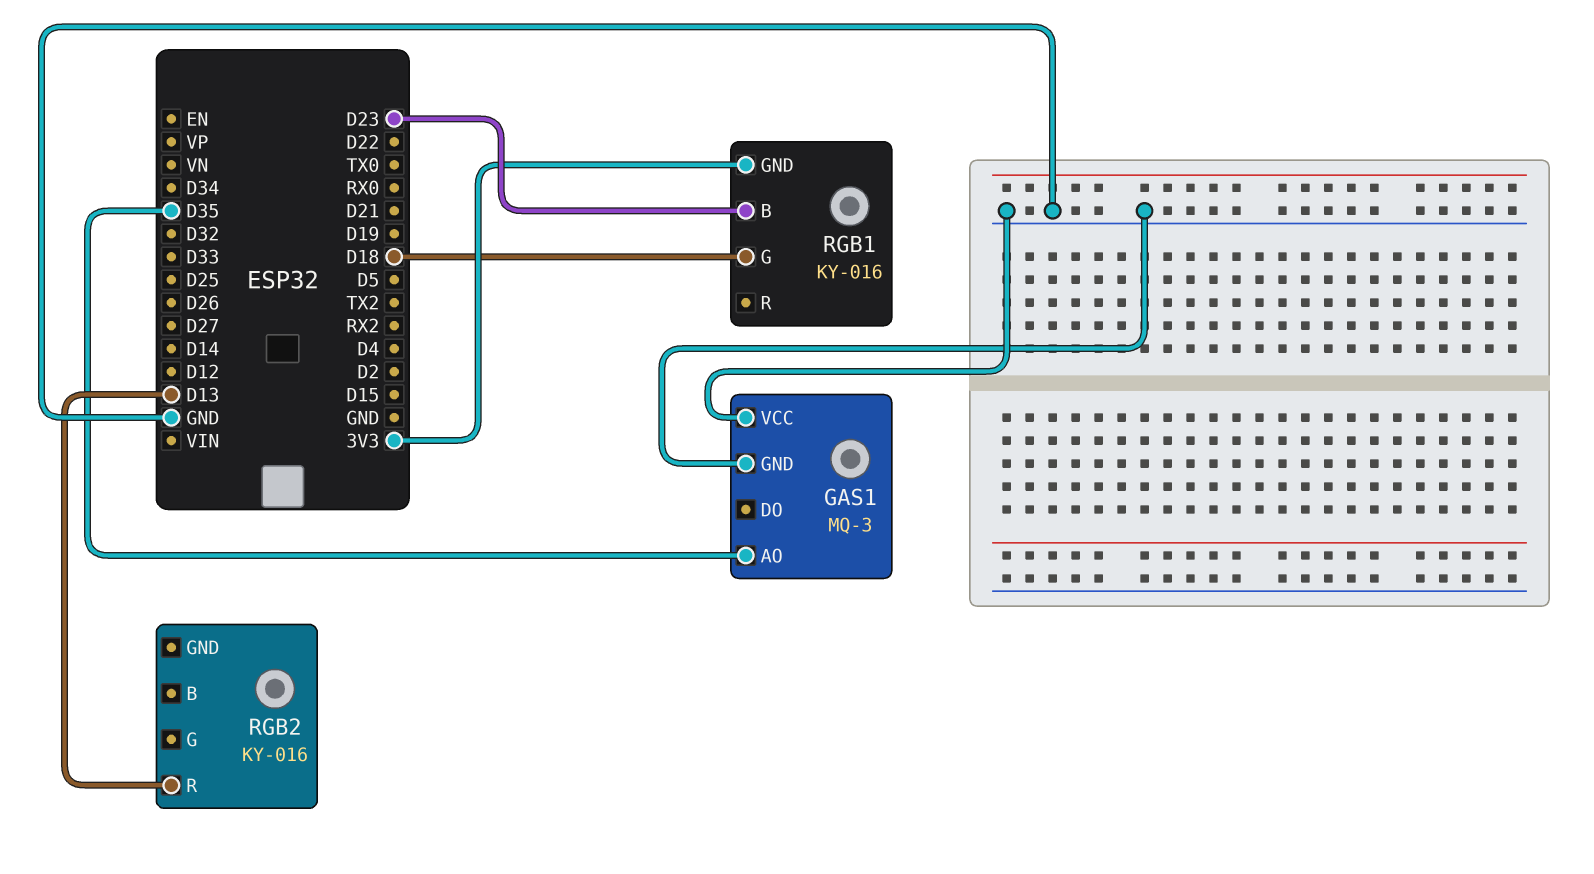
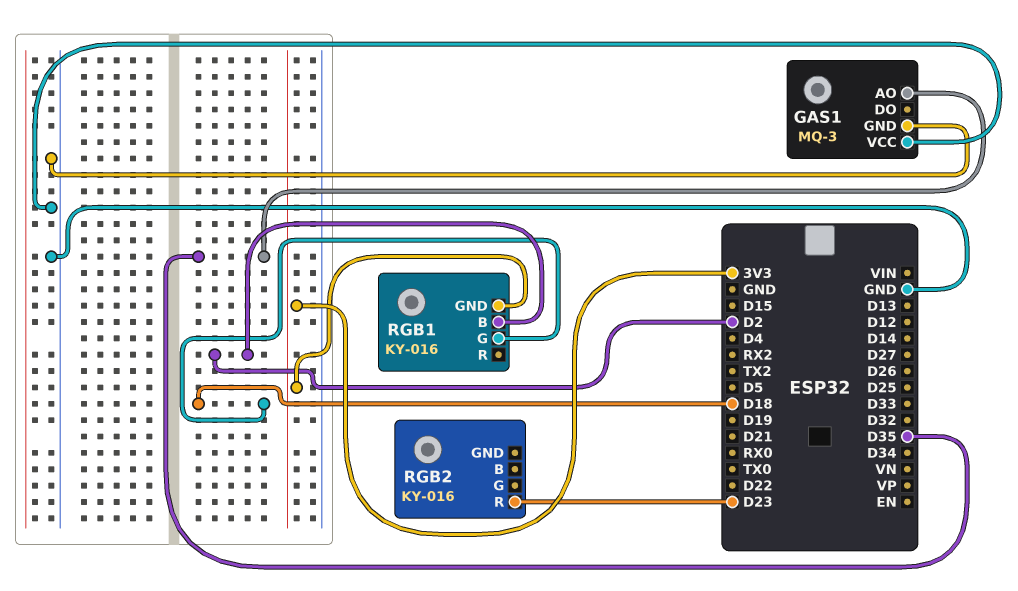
RGB1 pin B: D23 -> D2
RGB2 pin R: D13 -> D23

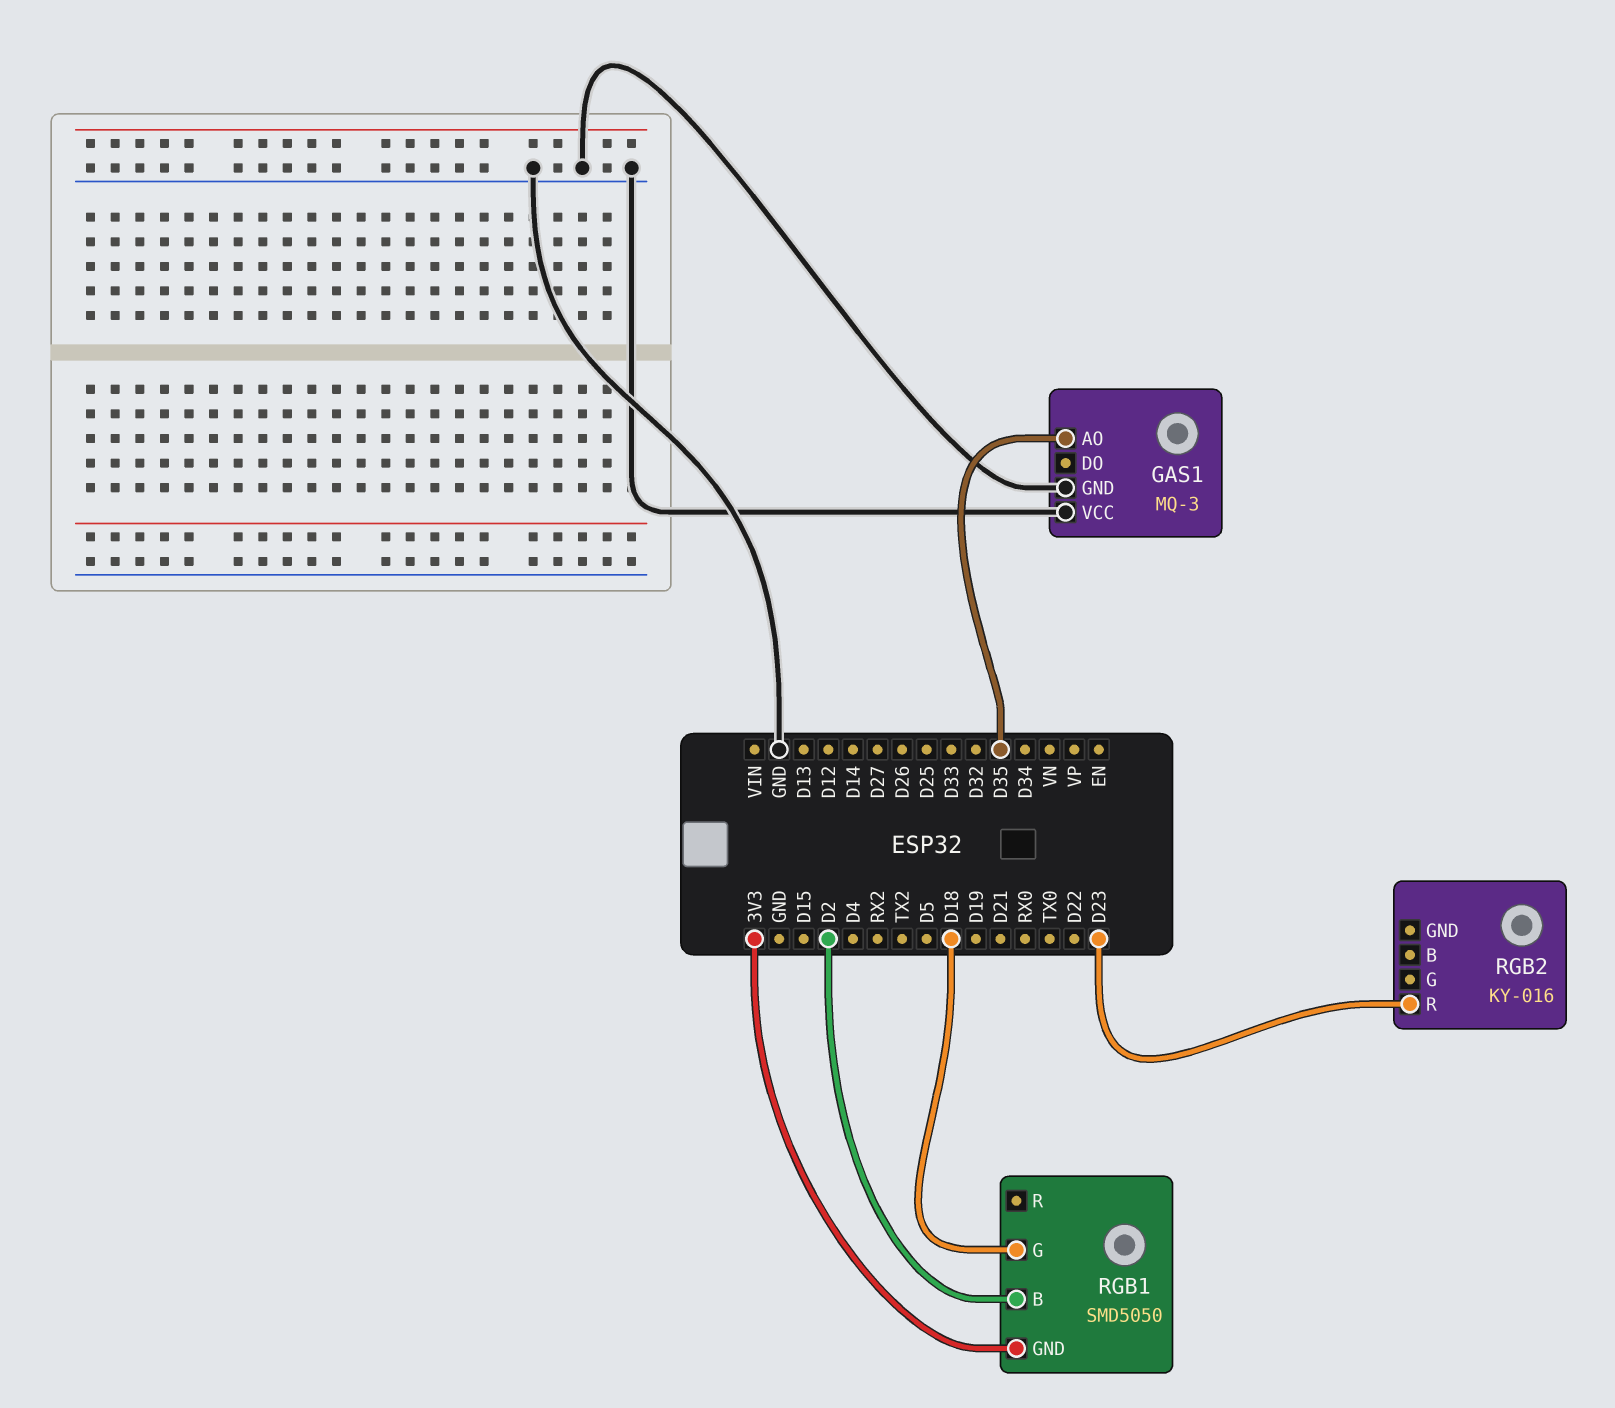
RGB1: KY-016 -> SMD5050

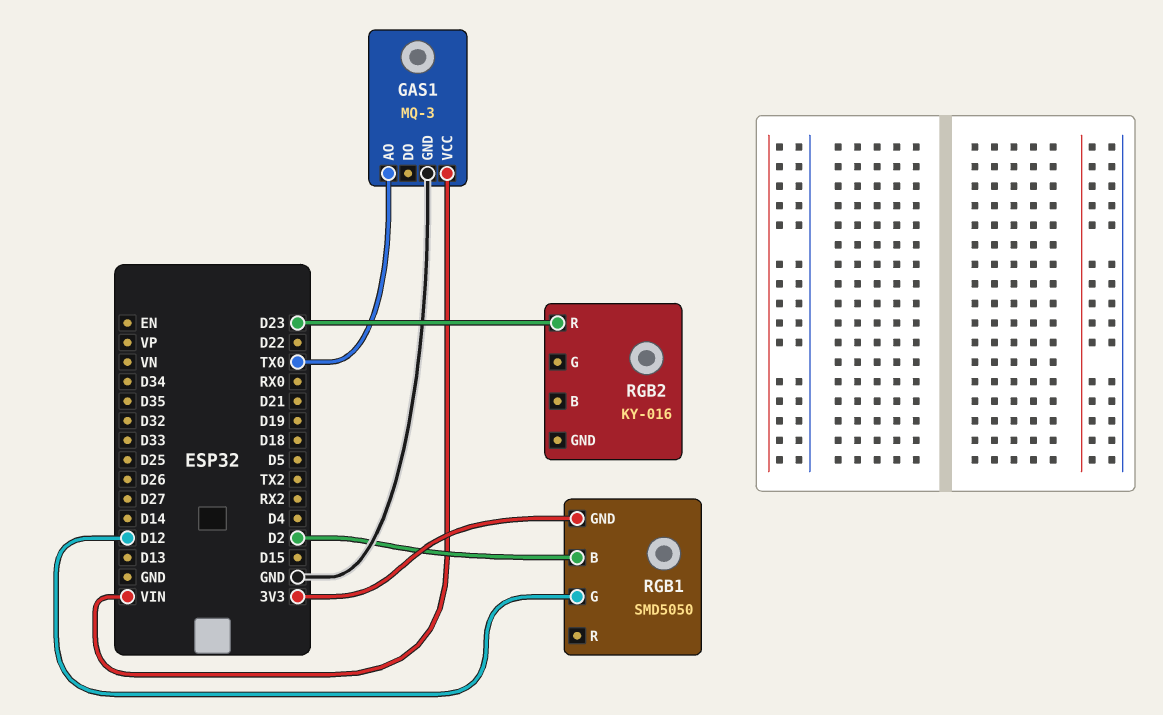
GAS1 pin AO: D35 -> TX0
GAS1 pin VCC: GND -> VIN
RGB1 pin G: D18 -> D12

